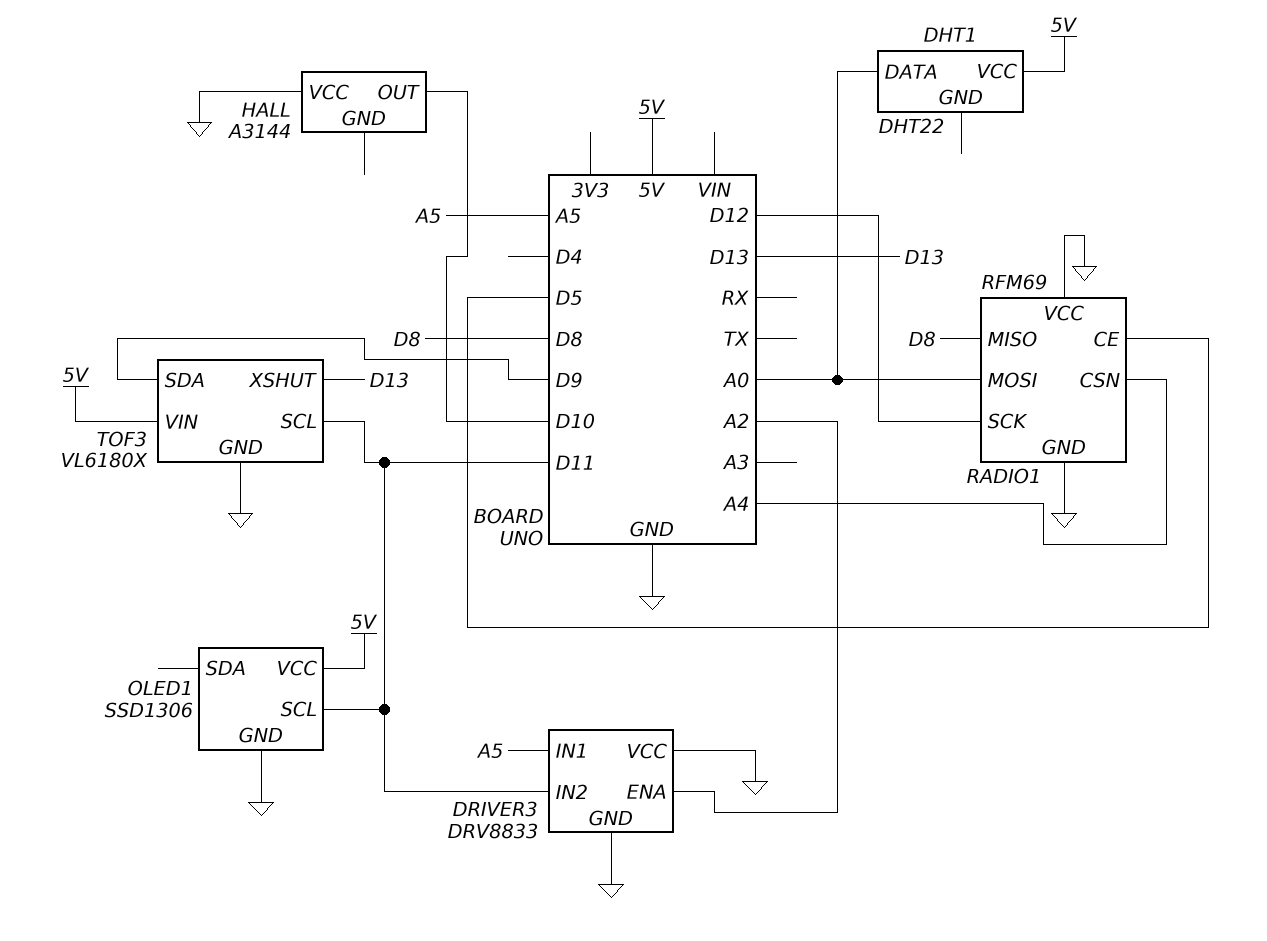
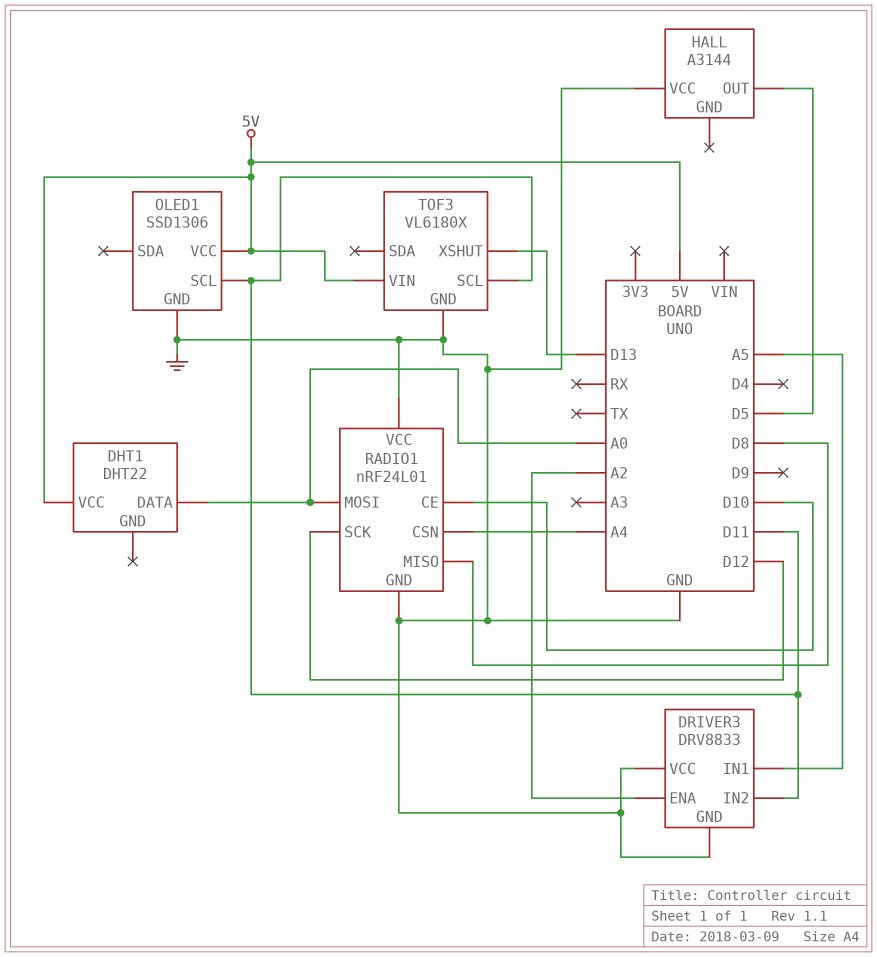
HALL pin OUT: D10 -> D5
RADIO1: RFM69 -> nRF24L01
RADIO1 pin CE: D5 -> D10
TOF3 pin SDA: D9 -> none

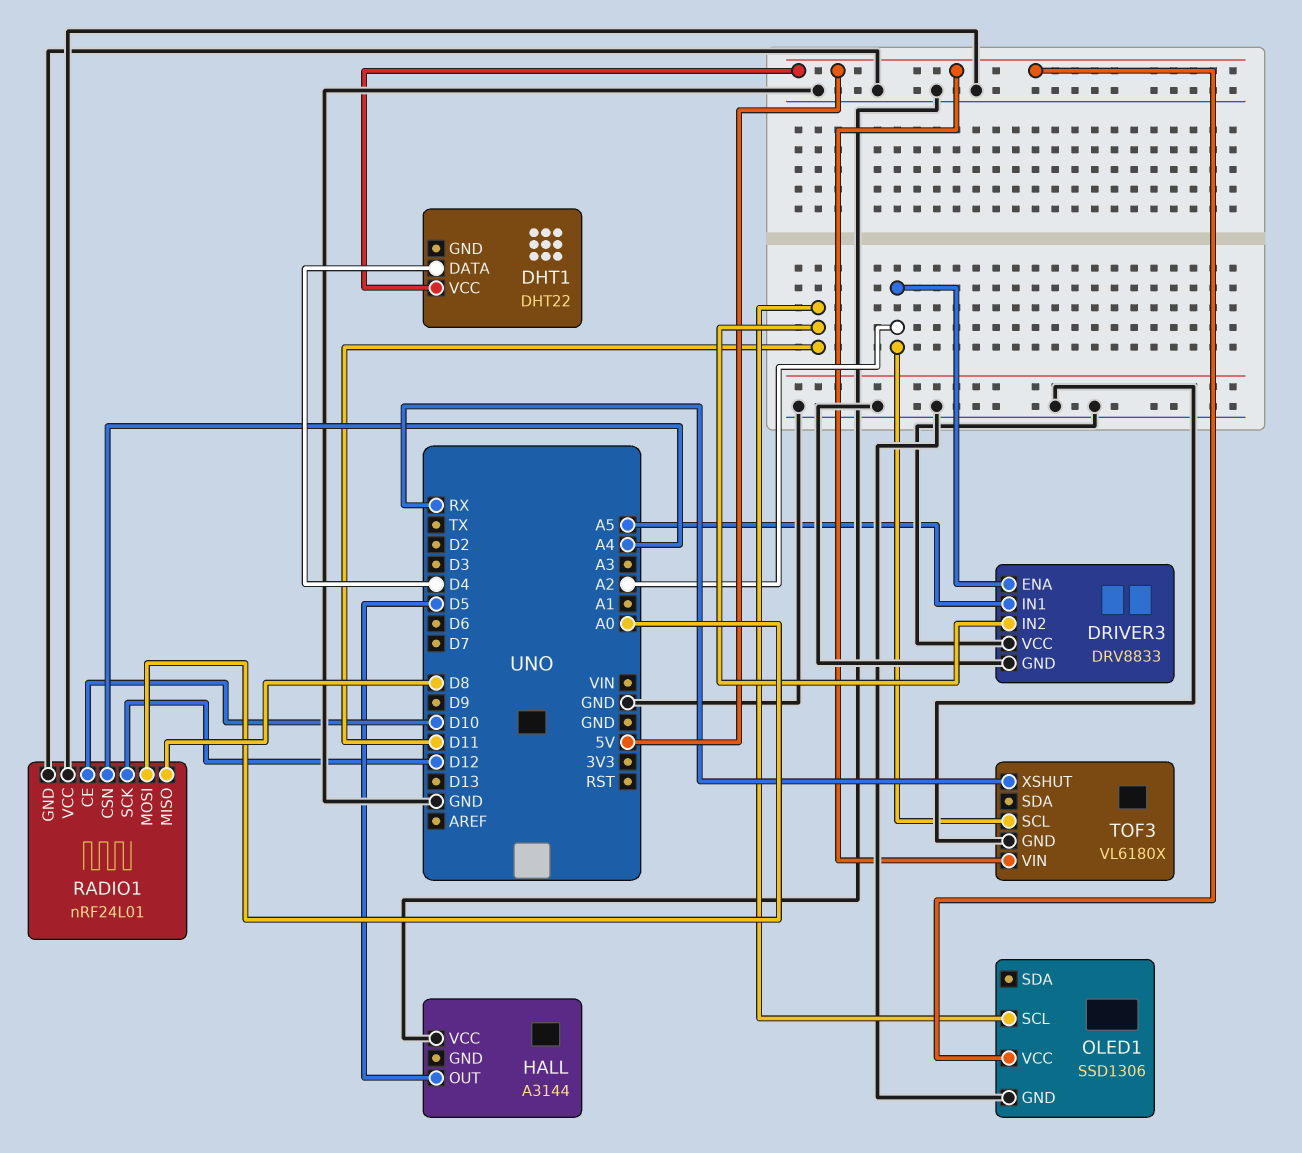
DHT1 pin DATA: A0 -> D4
TOF3 pin SCL: D11 -> A2
TOF3 pin XSHUT: D13 -> RX

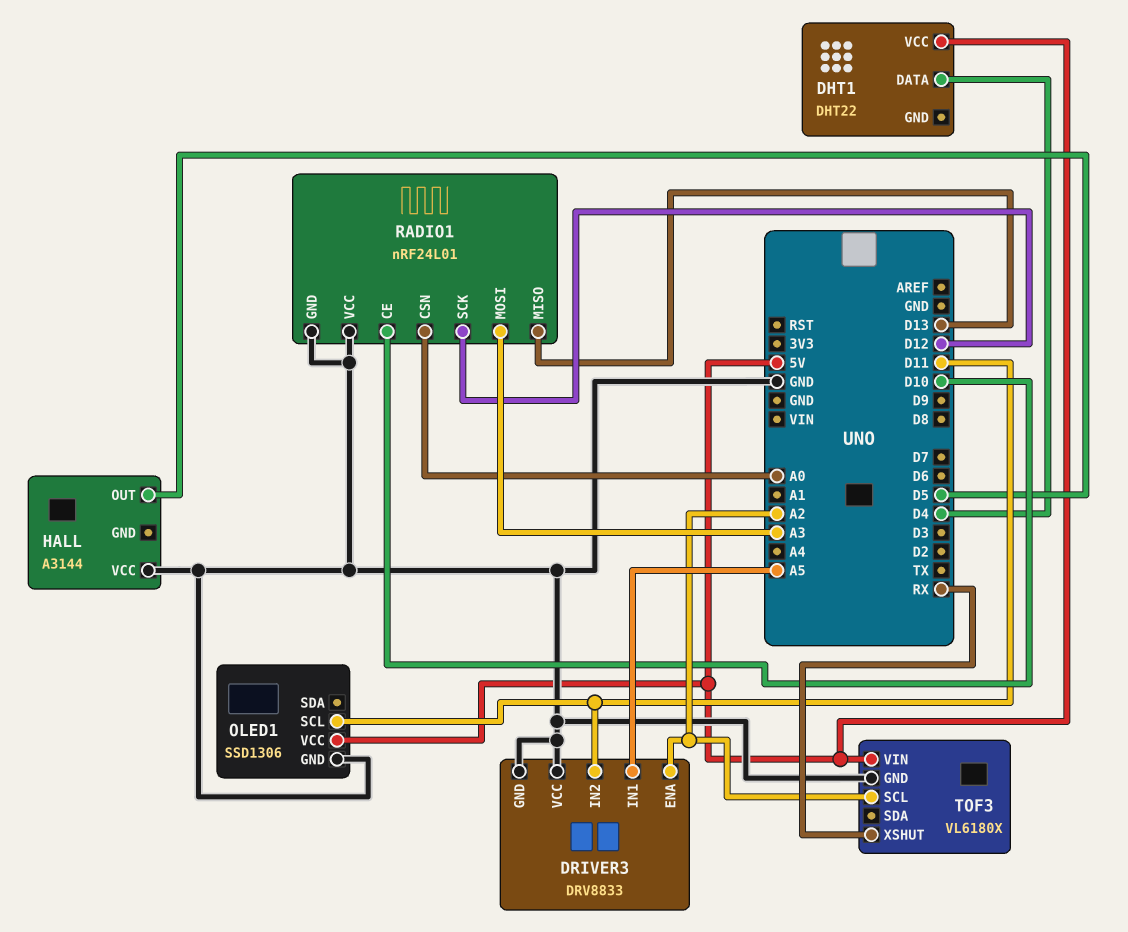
RADIO1 pin CSN: A4 -> A0
RADIO1 pin MISO: D8 -> D13
RADIO1 pin MOSI: A0 -> A3

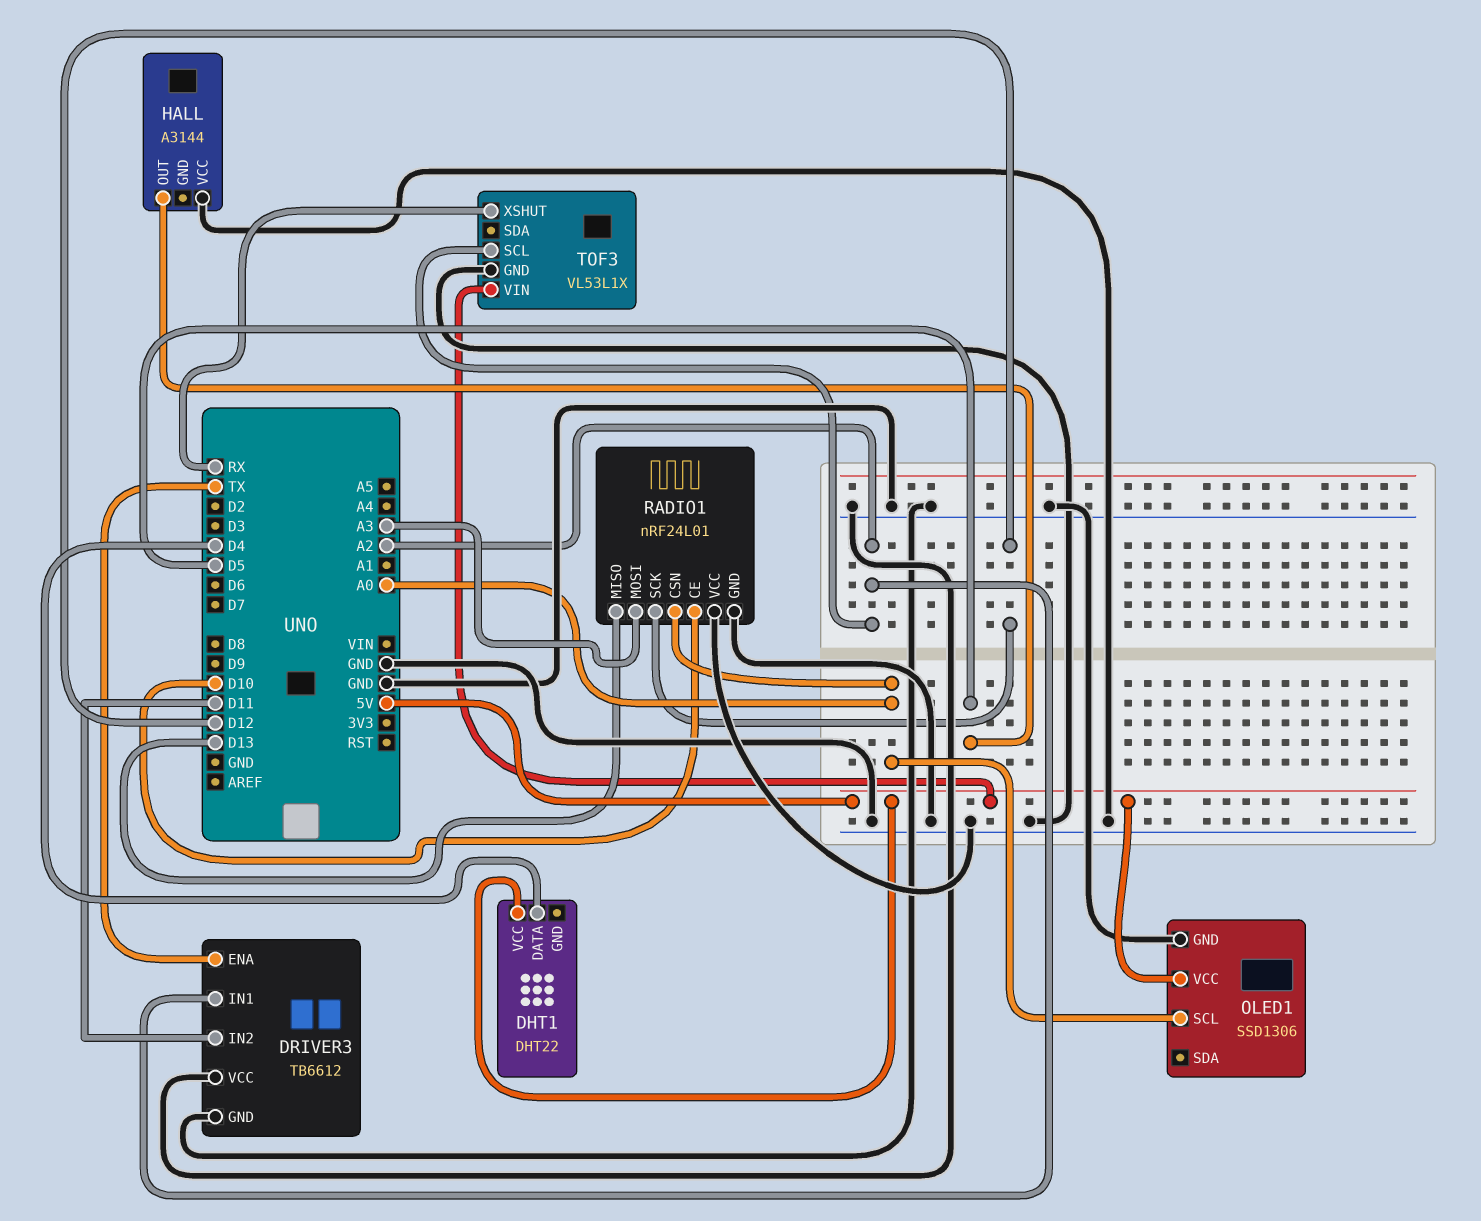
DRIVER3: DRV8833 -> TB6612
DRIVER3 pin ENA: A2 -> TX
DRIVER3 pin IN1: A5 -> A2
OLED1 pin SCL: D11 -> A0
TOF3: VL6180X -> VL53L1X

